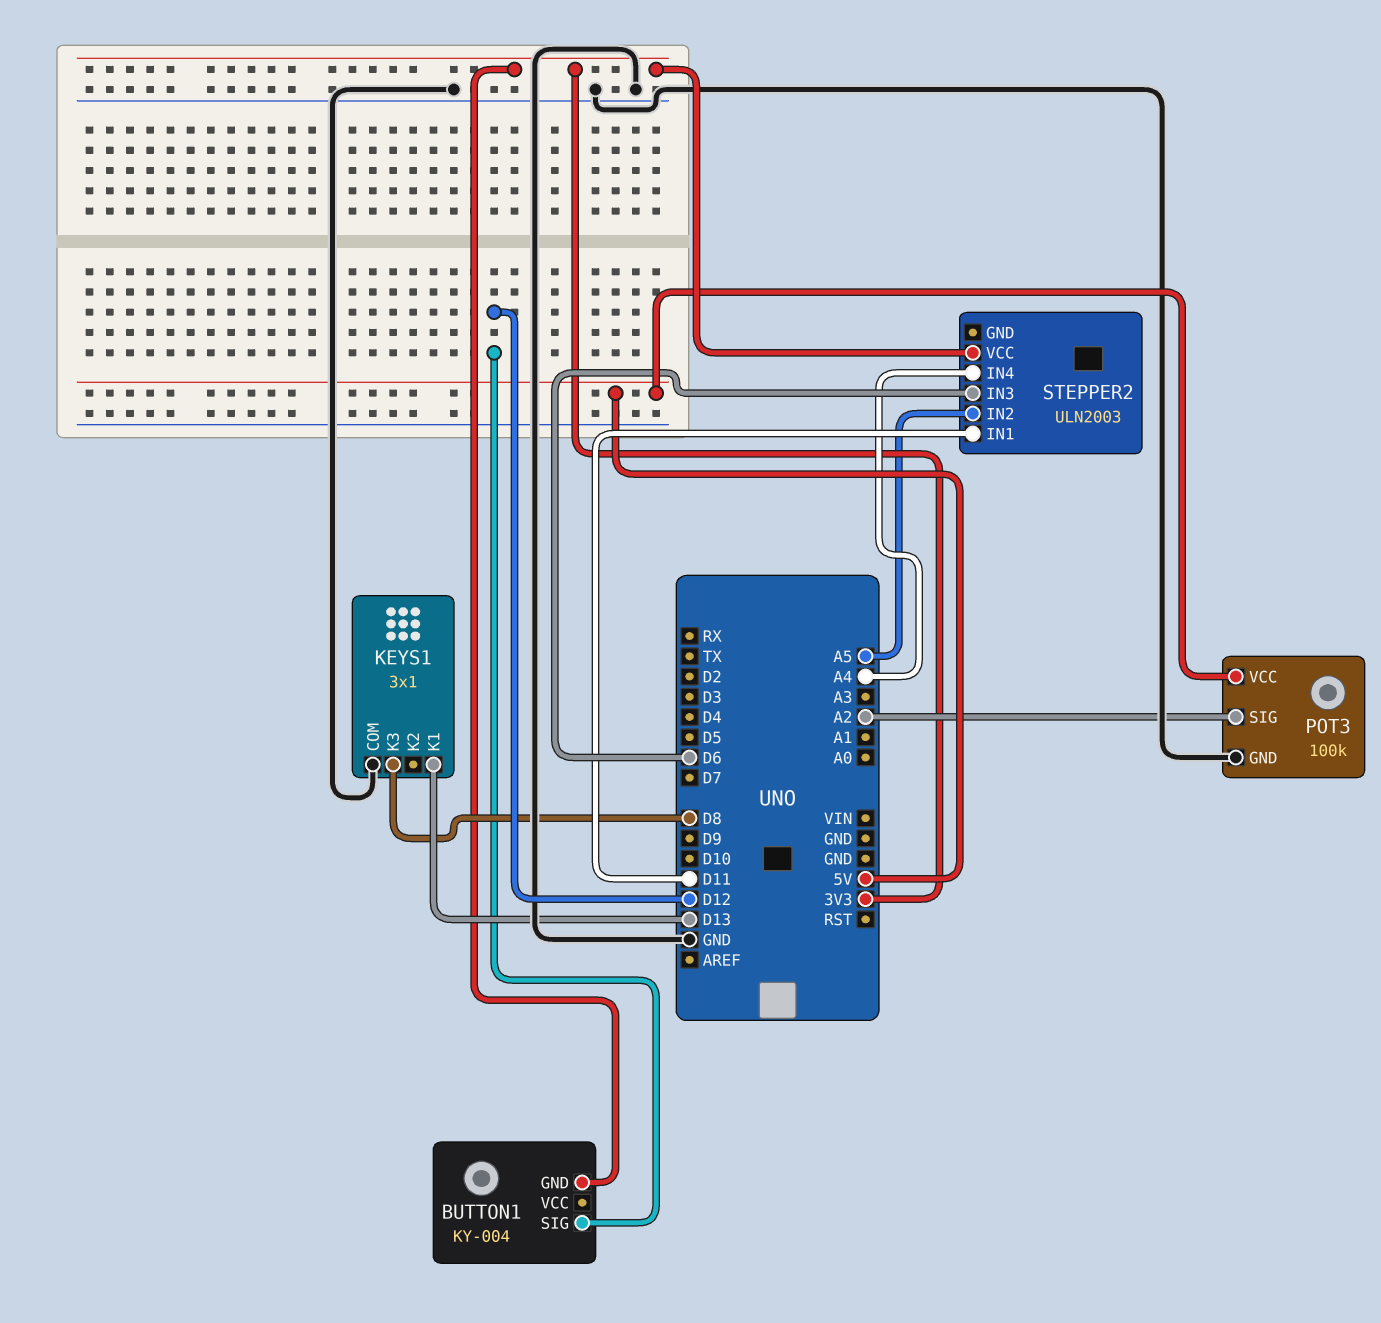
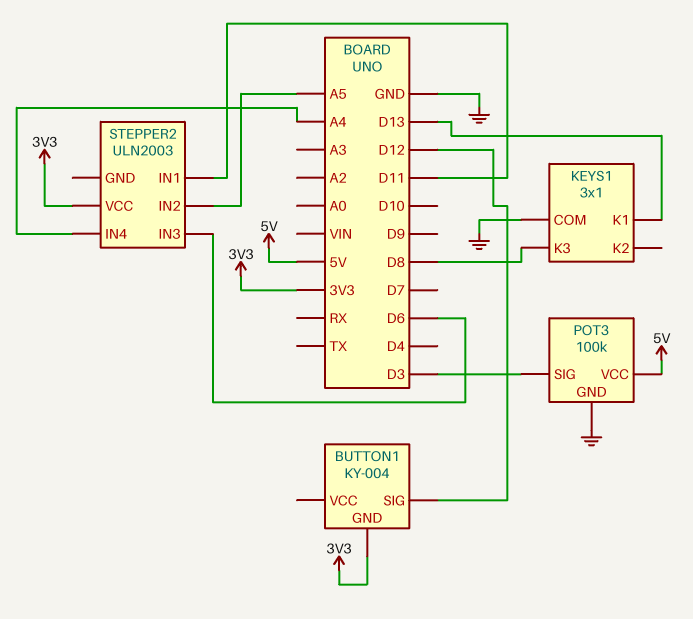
POT3 pin SIG: A2 -> D3

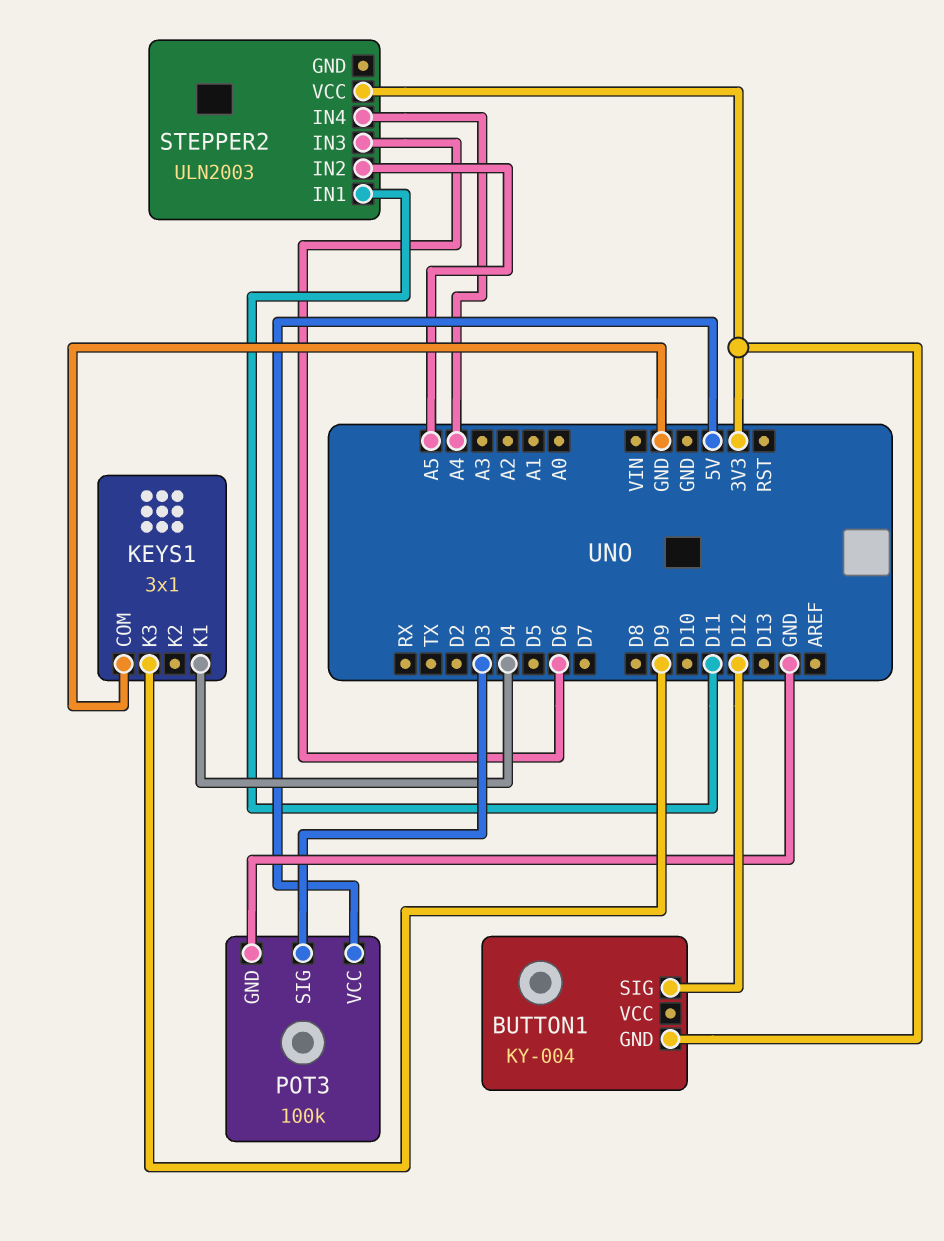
KEYS1 pin K1: D13 -> D4
KEYS1 pin K3: D8 -> D9

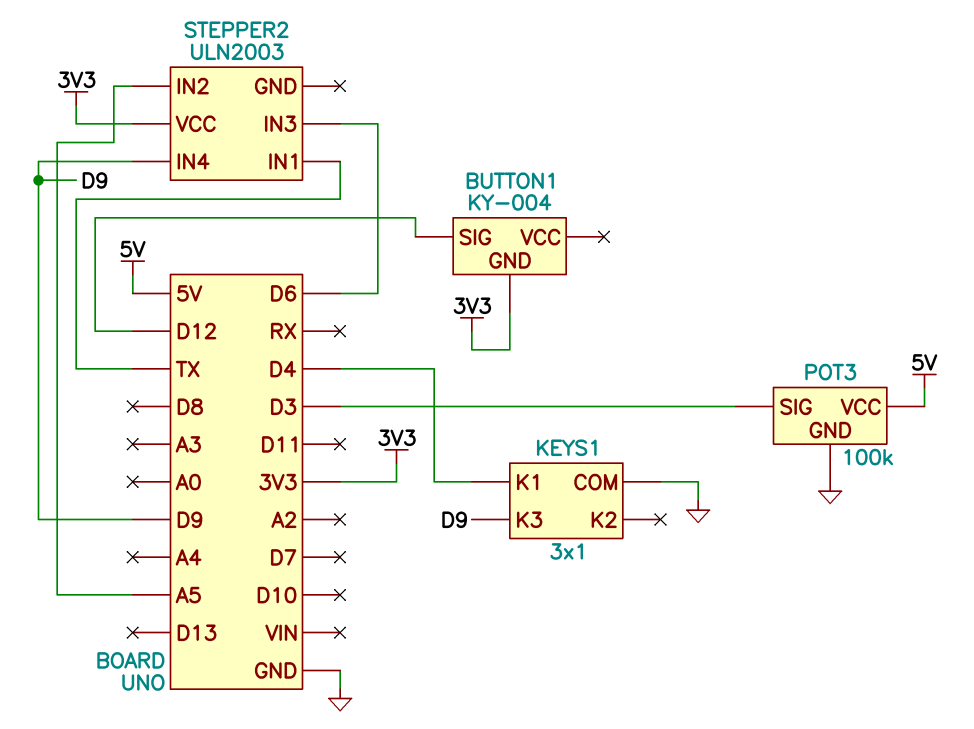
STEPPER2 pin IN1: D11 -> TX
STEPPER2 pin IN4: A4 -> D9

